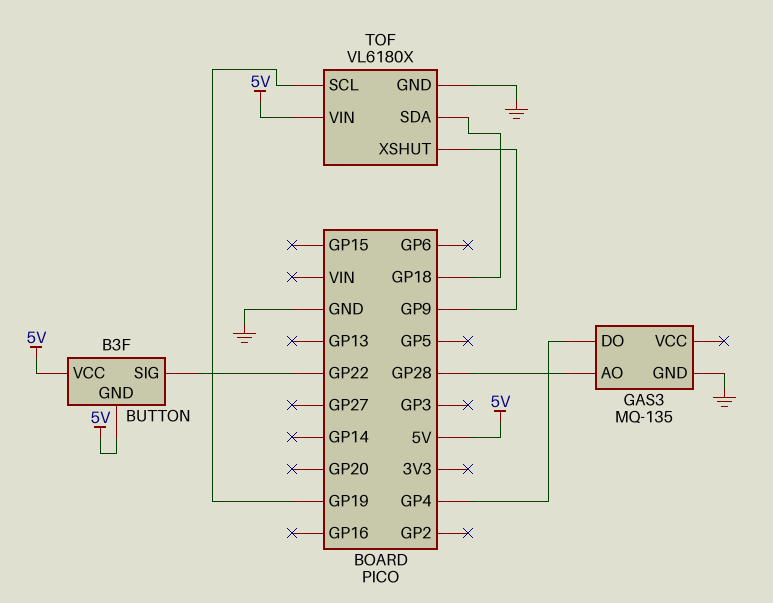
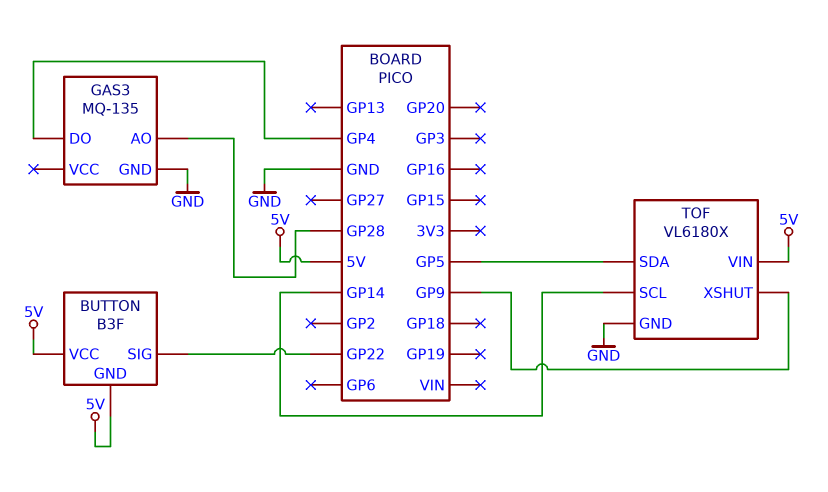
TOF pin SCL: GP19 -> GP14
TOF pin SDA: GP18 -> GP5

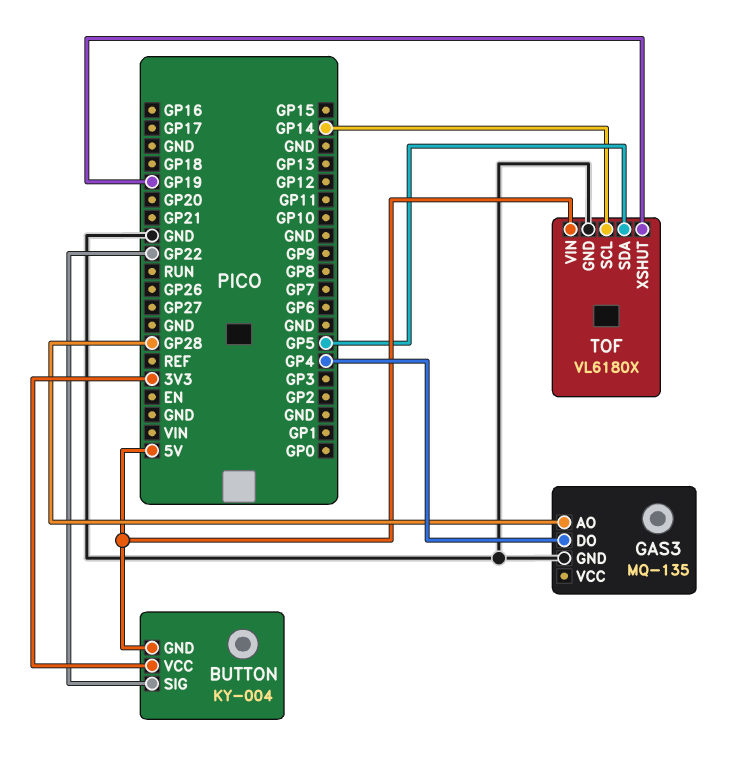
BUTTON: B3F -> KY-004
BUTTON pin VCC: 5V -> 3V3
TOF pin XSHUT: GP9 -> GP19

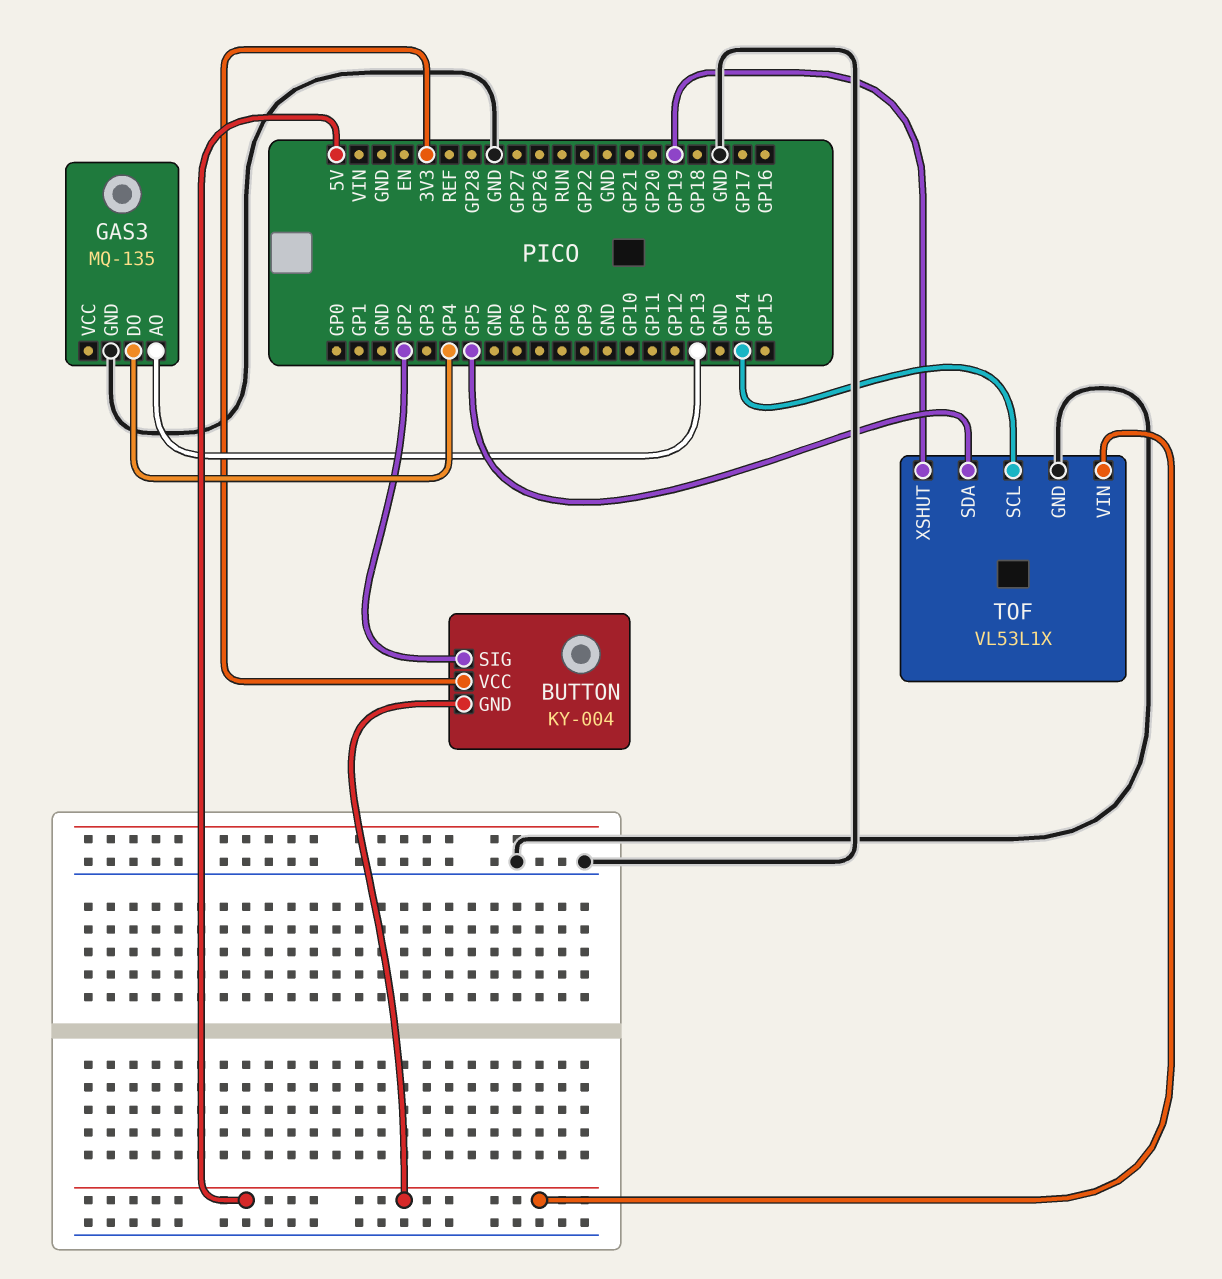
BUTTON pin SIG: GP22 -> GP2
GAS3 pin AO: GP28 -> GP13
TOF: VL6180X -> VL53L1X

